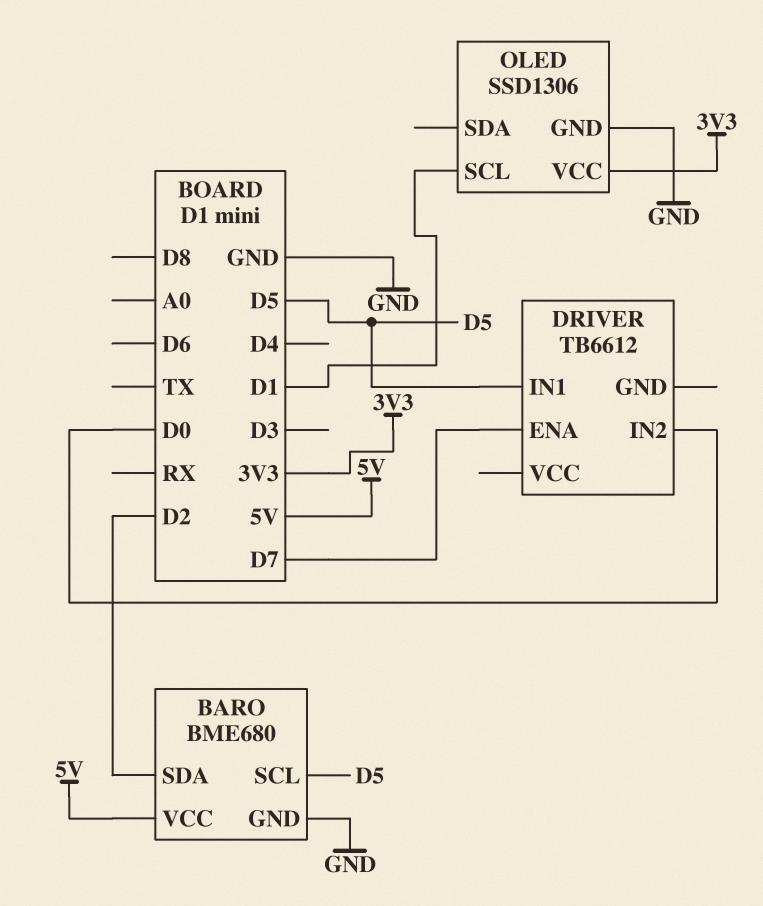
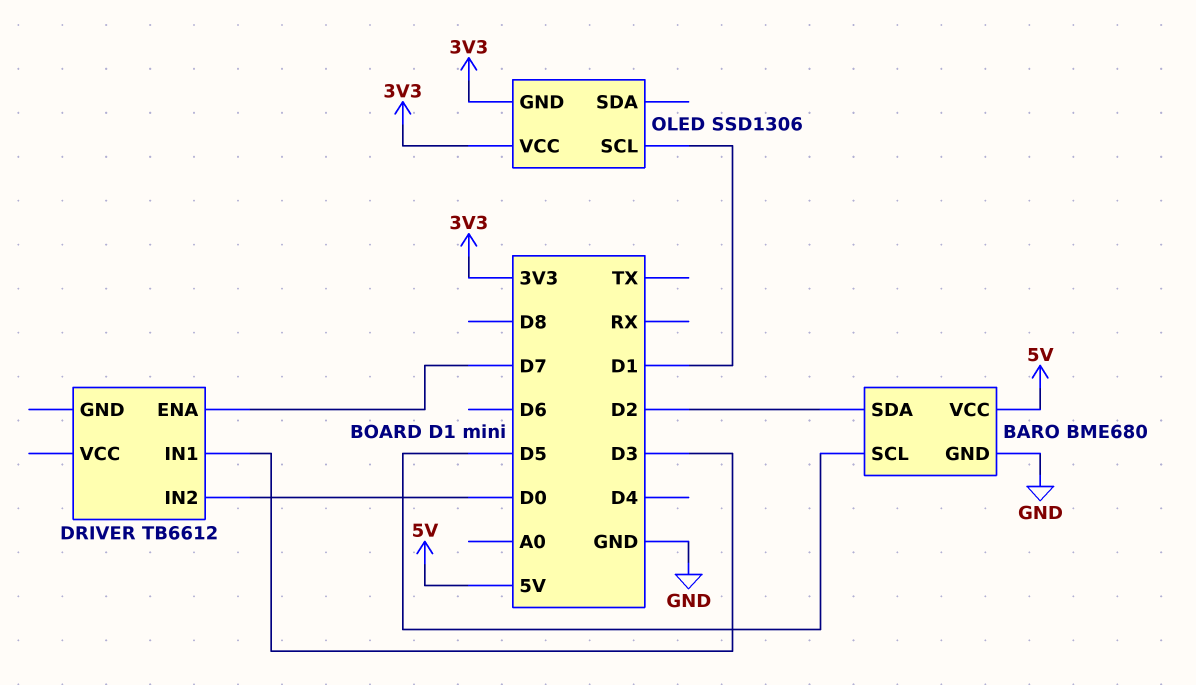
DRIVER pin IN1: D5 -> D3
OLED pin GND: GND -> 3V3

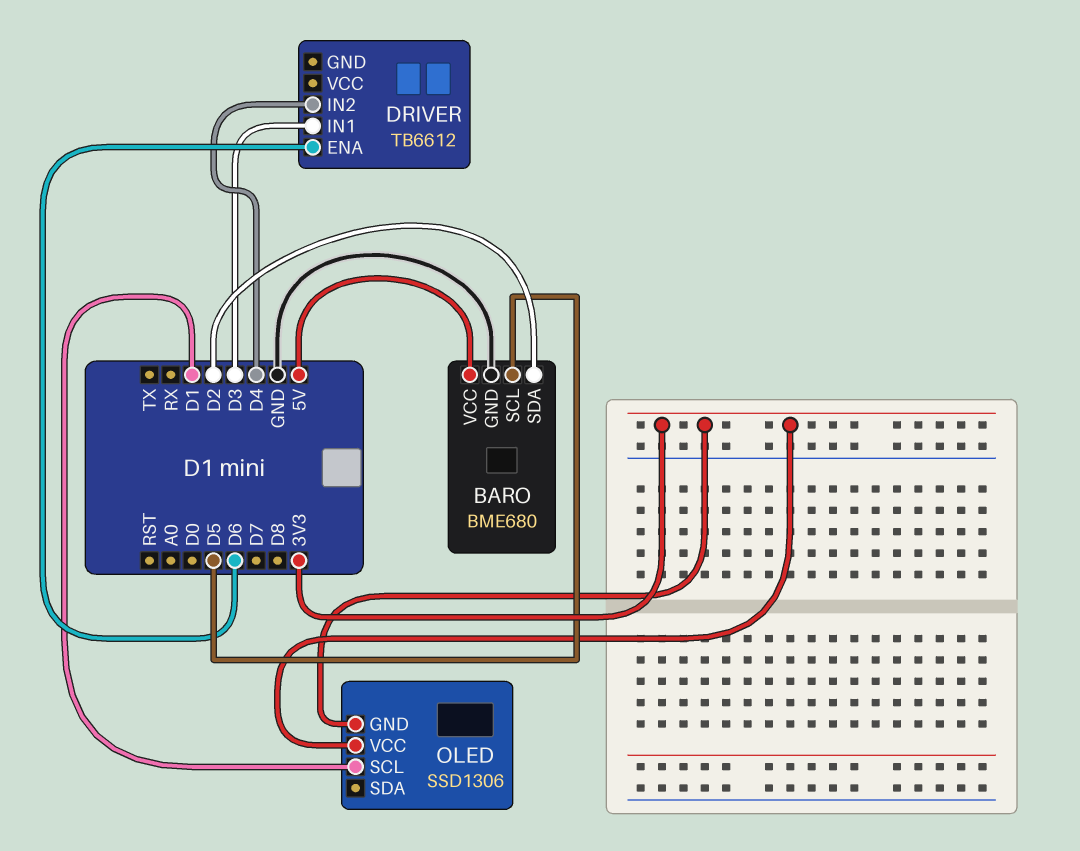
DRIVER pin ENA: D7 -> D6
DRIVER pin IN2: D0 -> D4

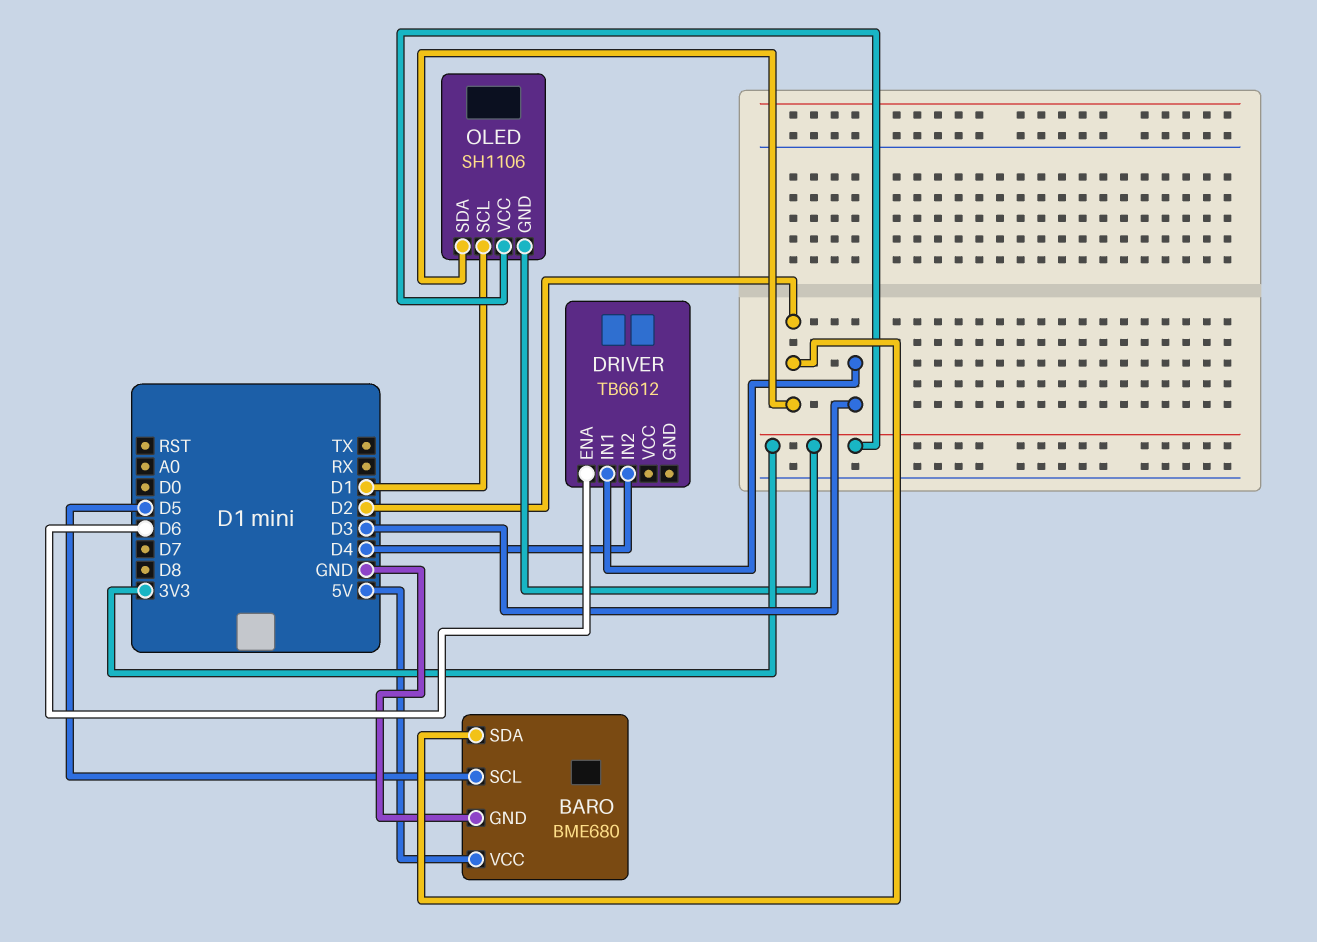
OLED: SSD1306 -> SH1106
OLED pin SDA: none -> D2

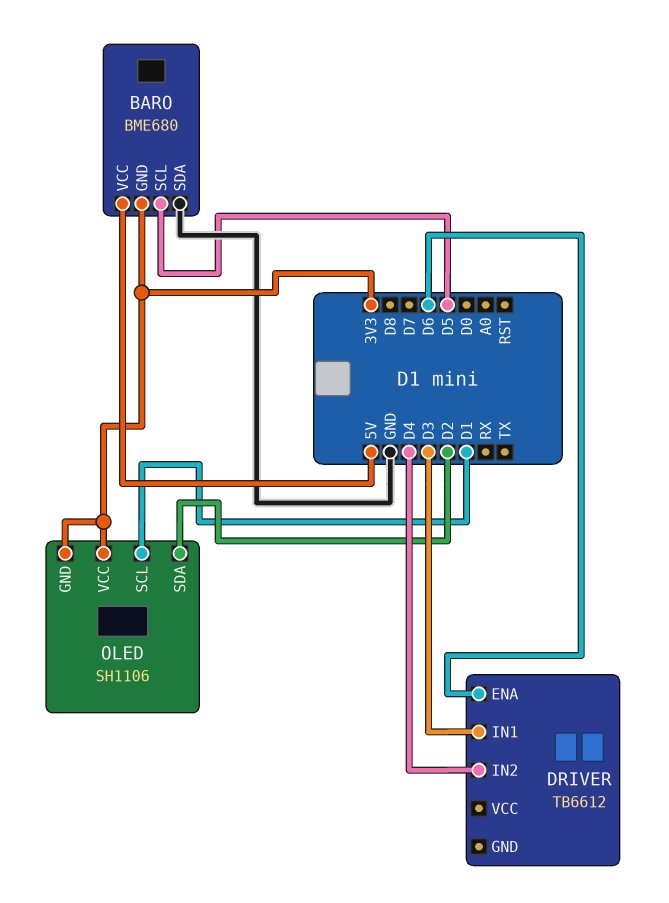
BARO pin GND: GND -> 3V3
BARO pin SDA: D2 -> GND

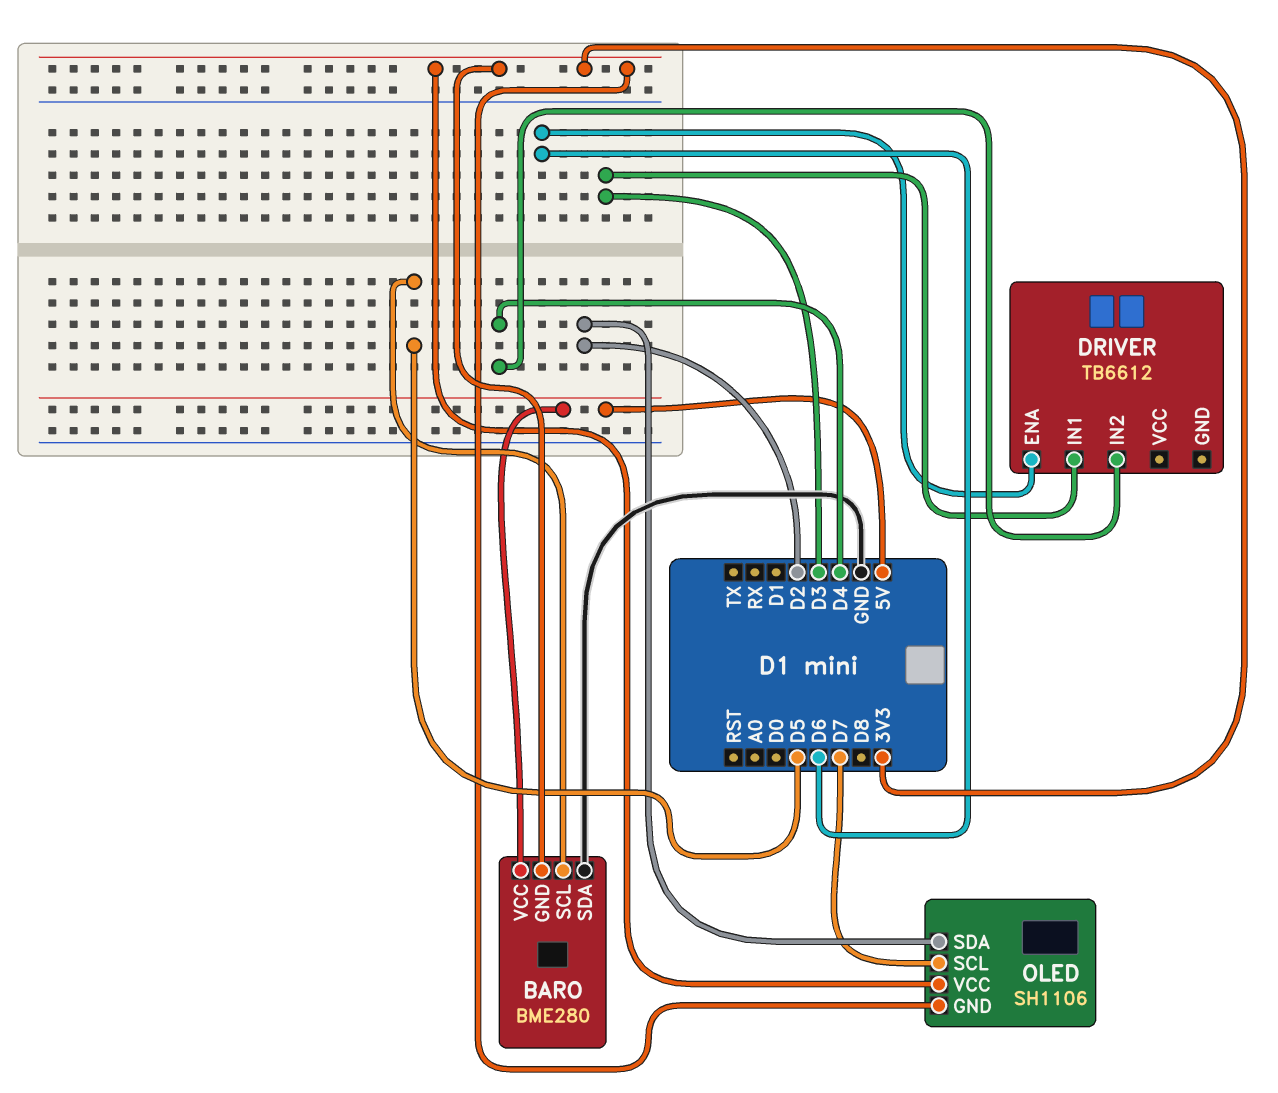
BARO: BME680 -> BME280
OLED pin SCL: D1 -> D7

